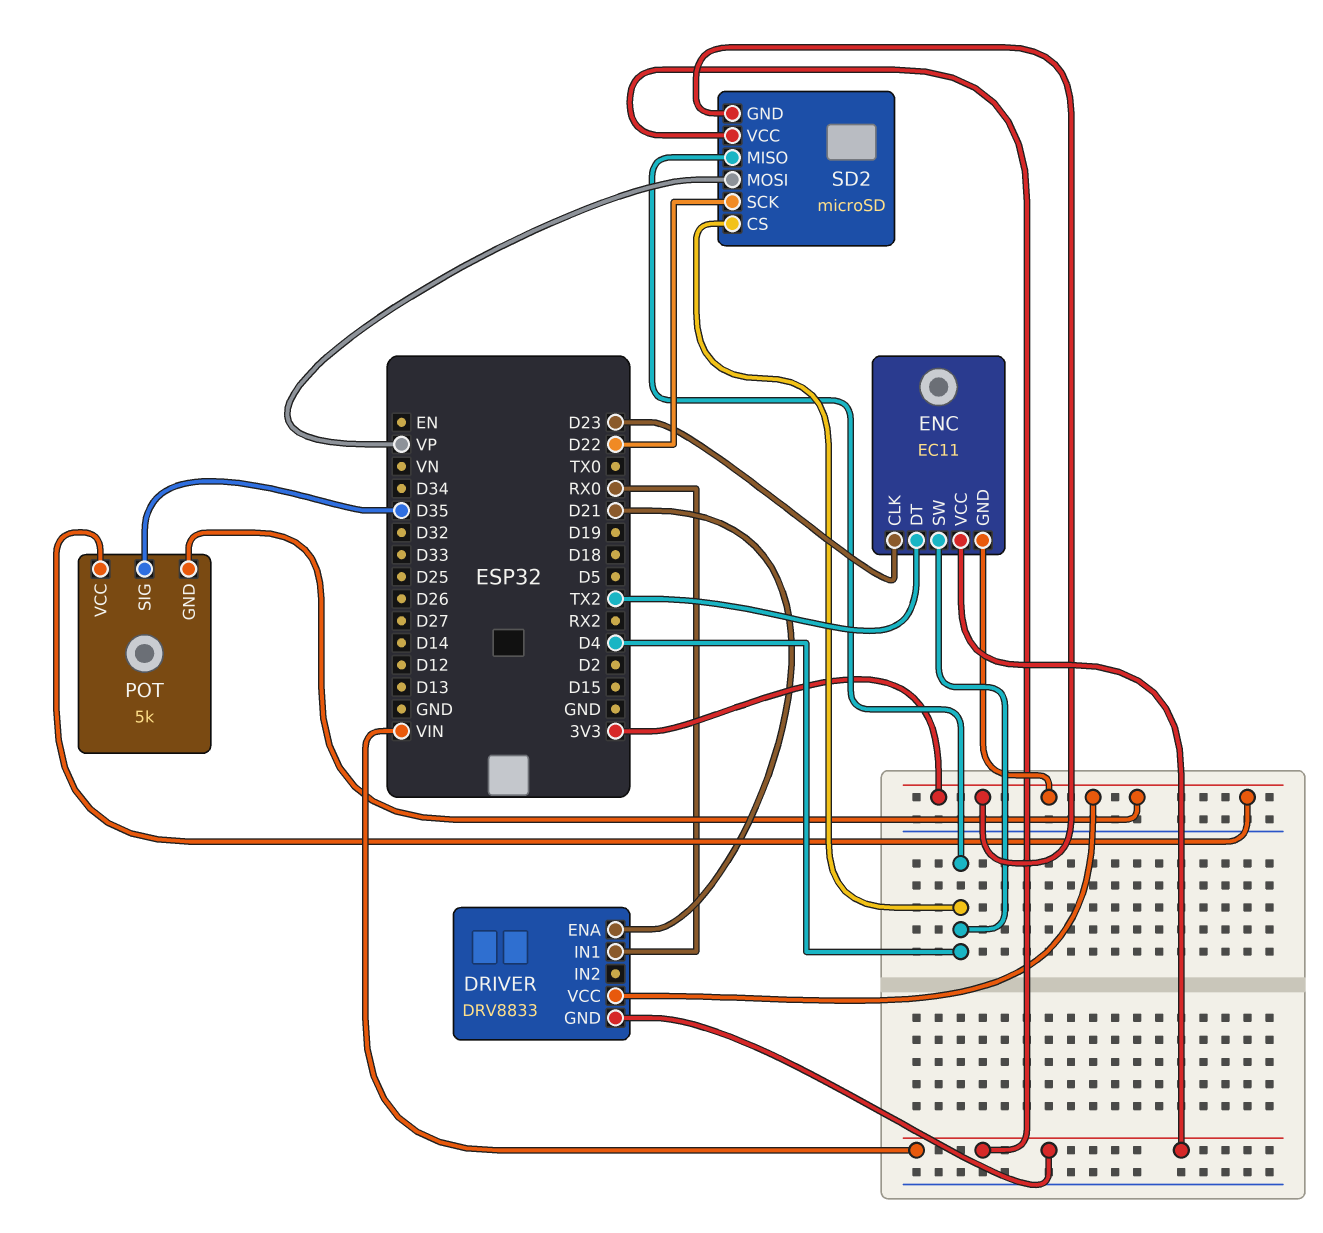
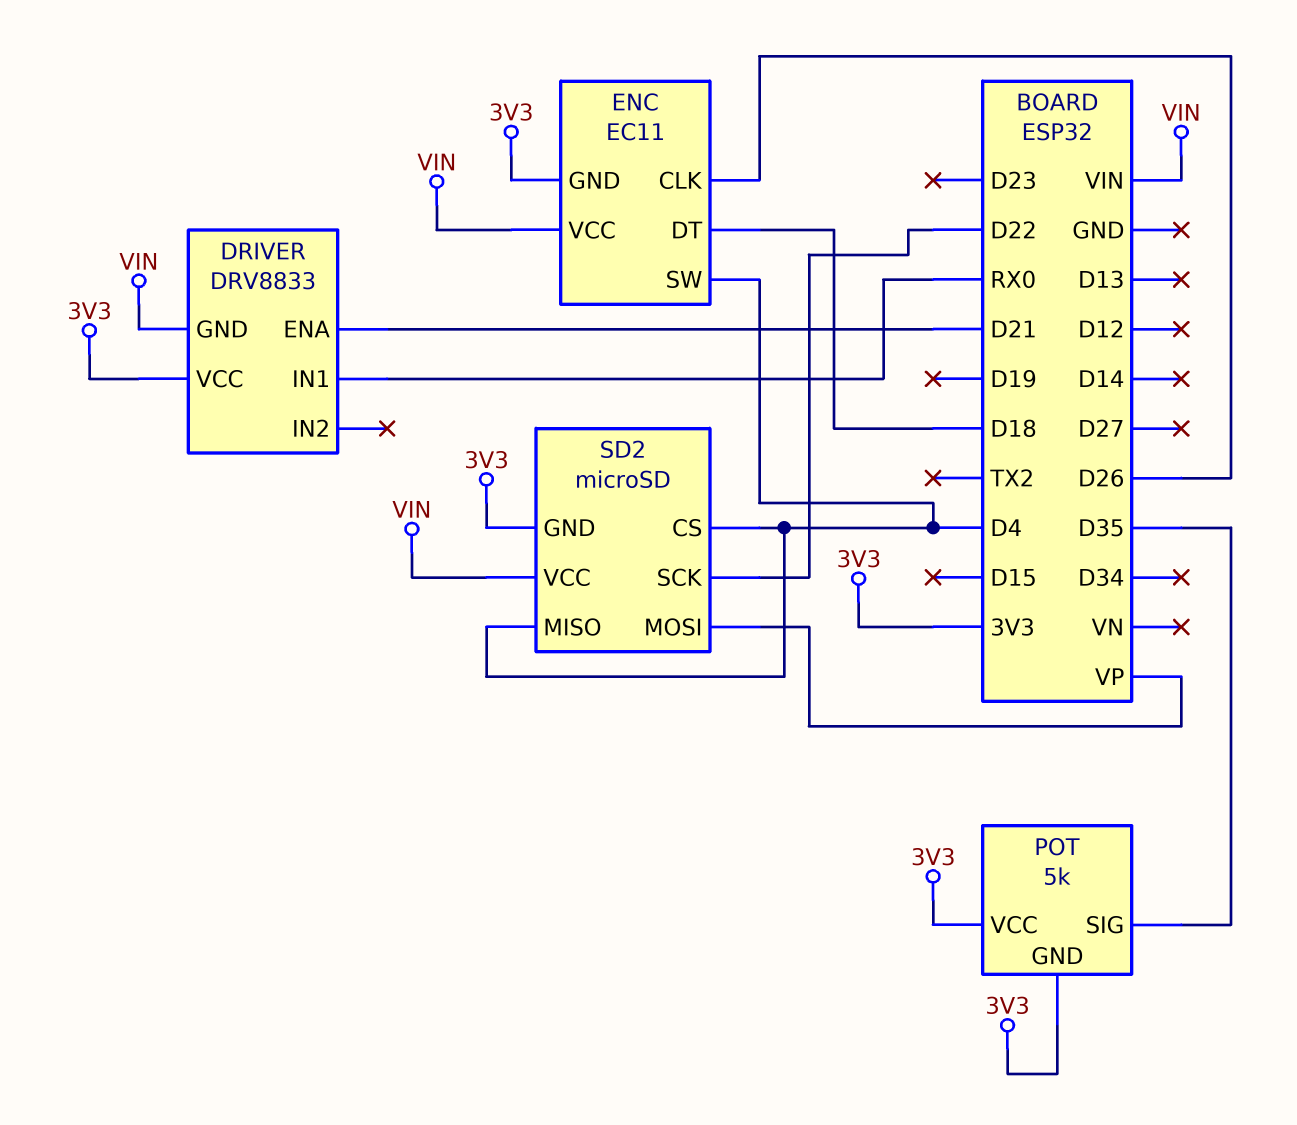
ENC pin CLK: D23 -> D26
ENC pin DT: TX2 -> D18

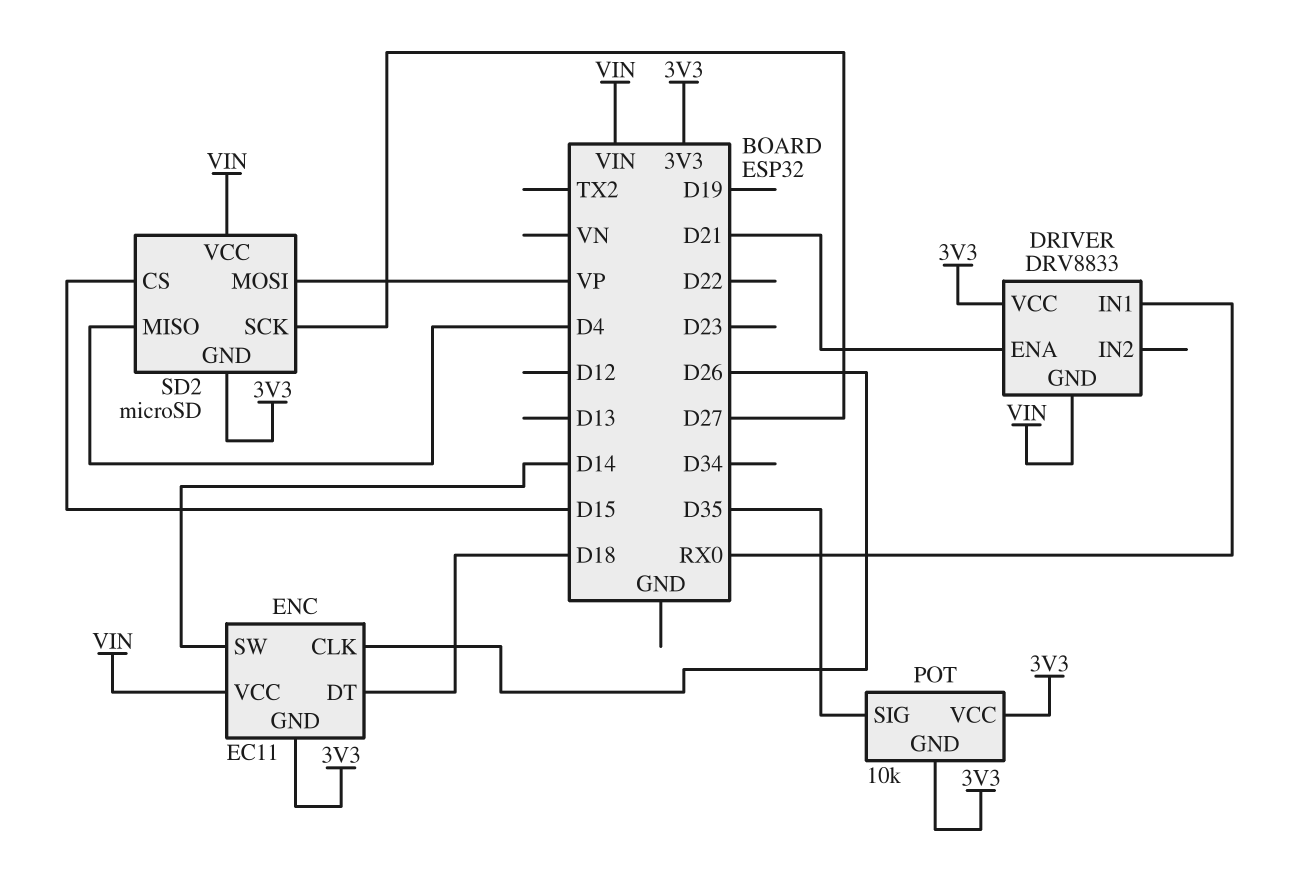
ENC pin SW: D4 -> D14
POT: 5k -> 10k
SD2 pin CS: D4 -> D15
SD2 pin SCK: D22 -> D27

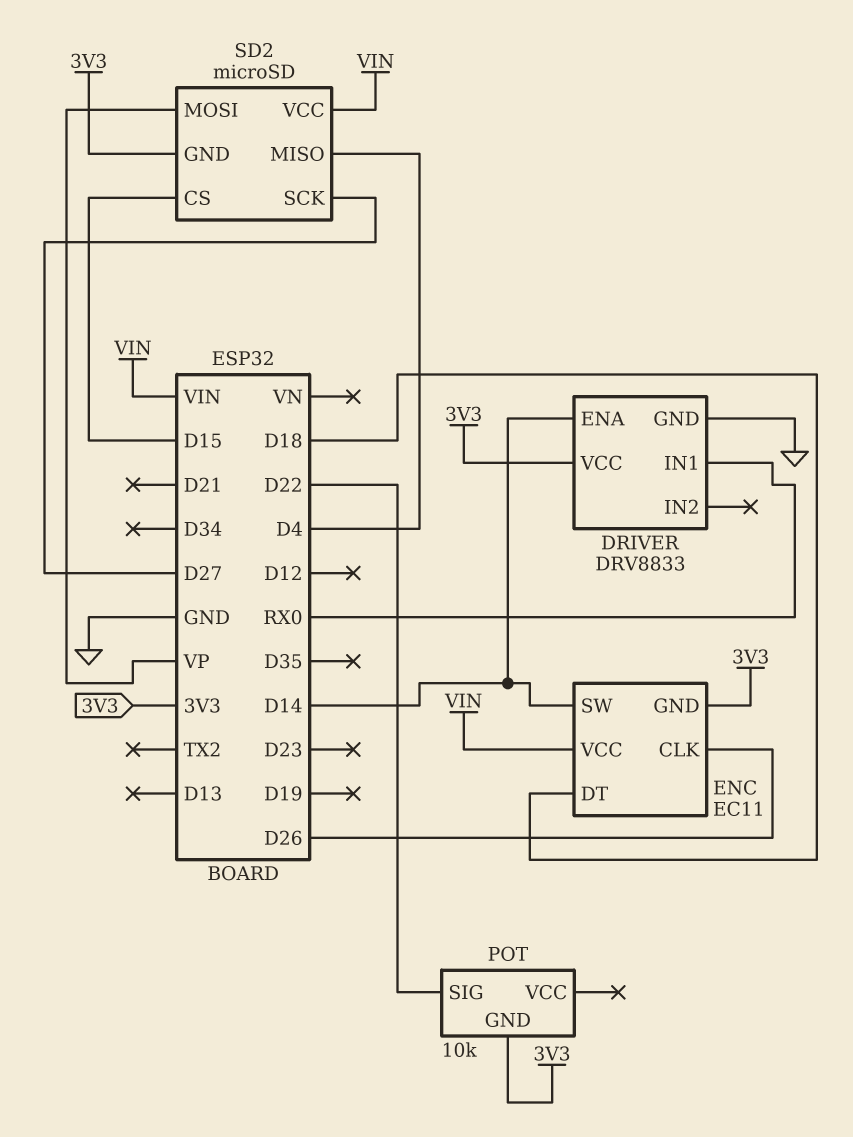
DRIVER pin ENA: D21 -> D14
DRIVER pin GND: VIN -> GND
POT pin SIG: D35 -> D22
POT pin VCC: 3V3 -> none

